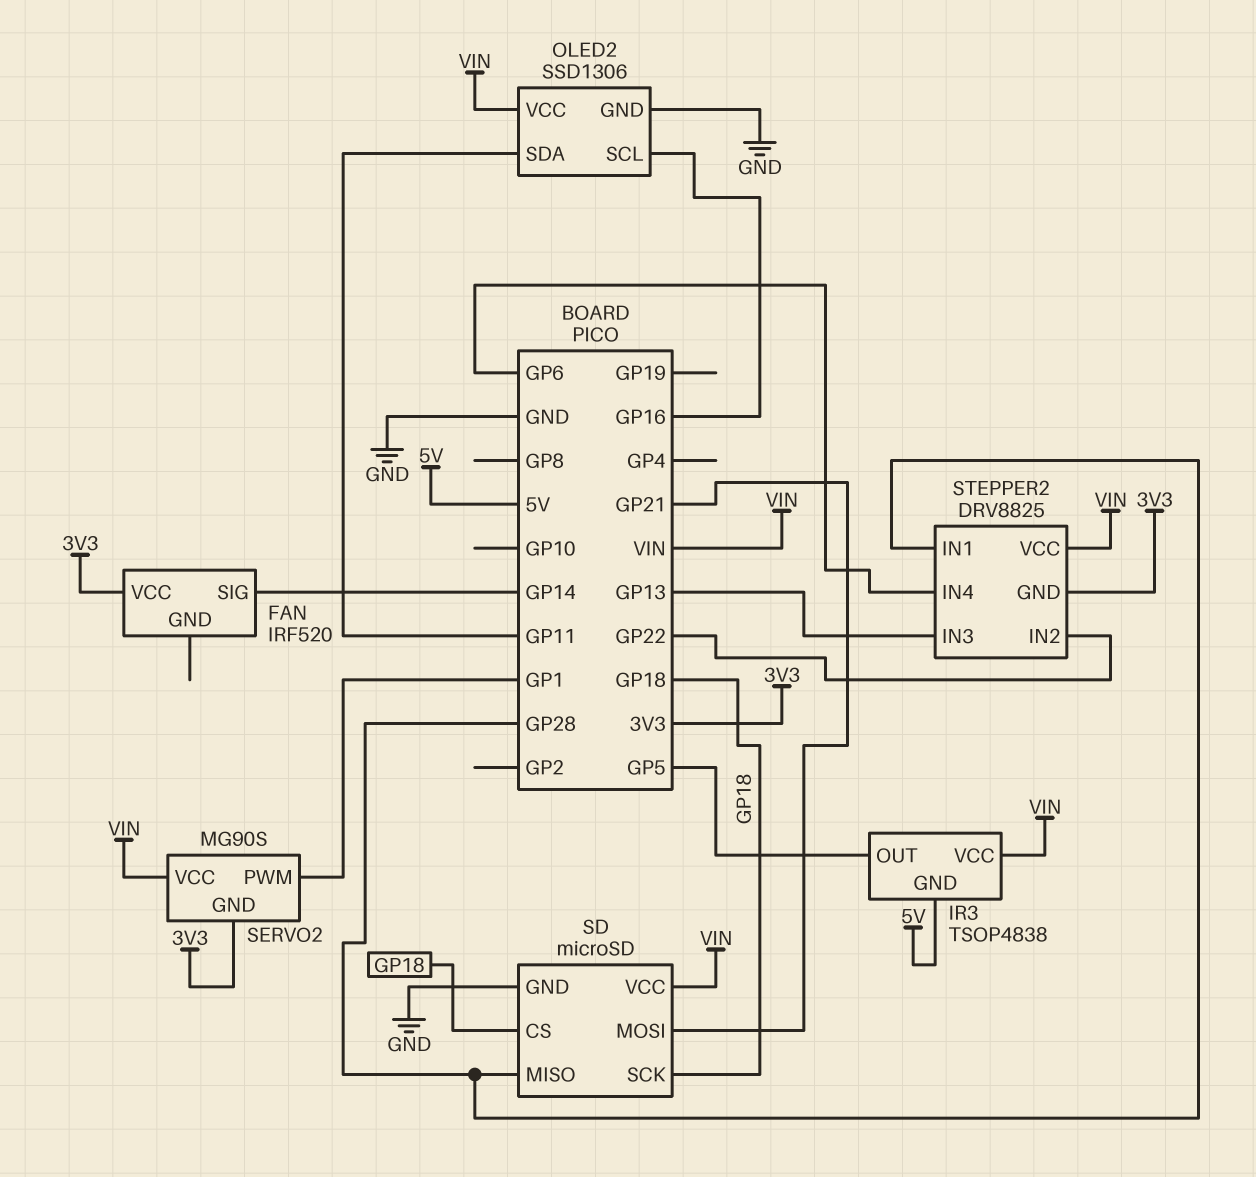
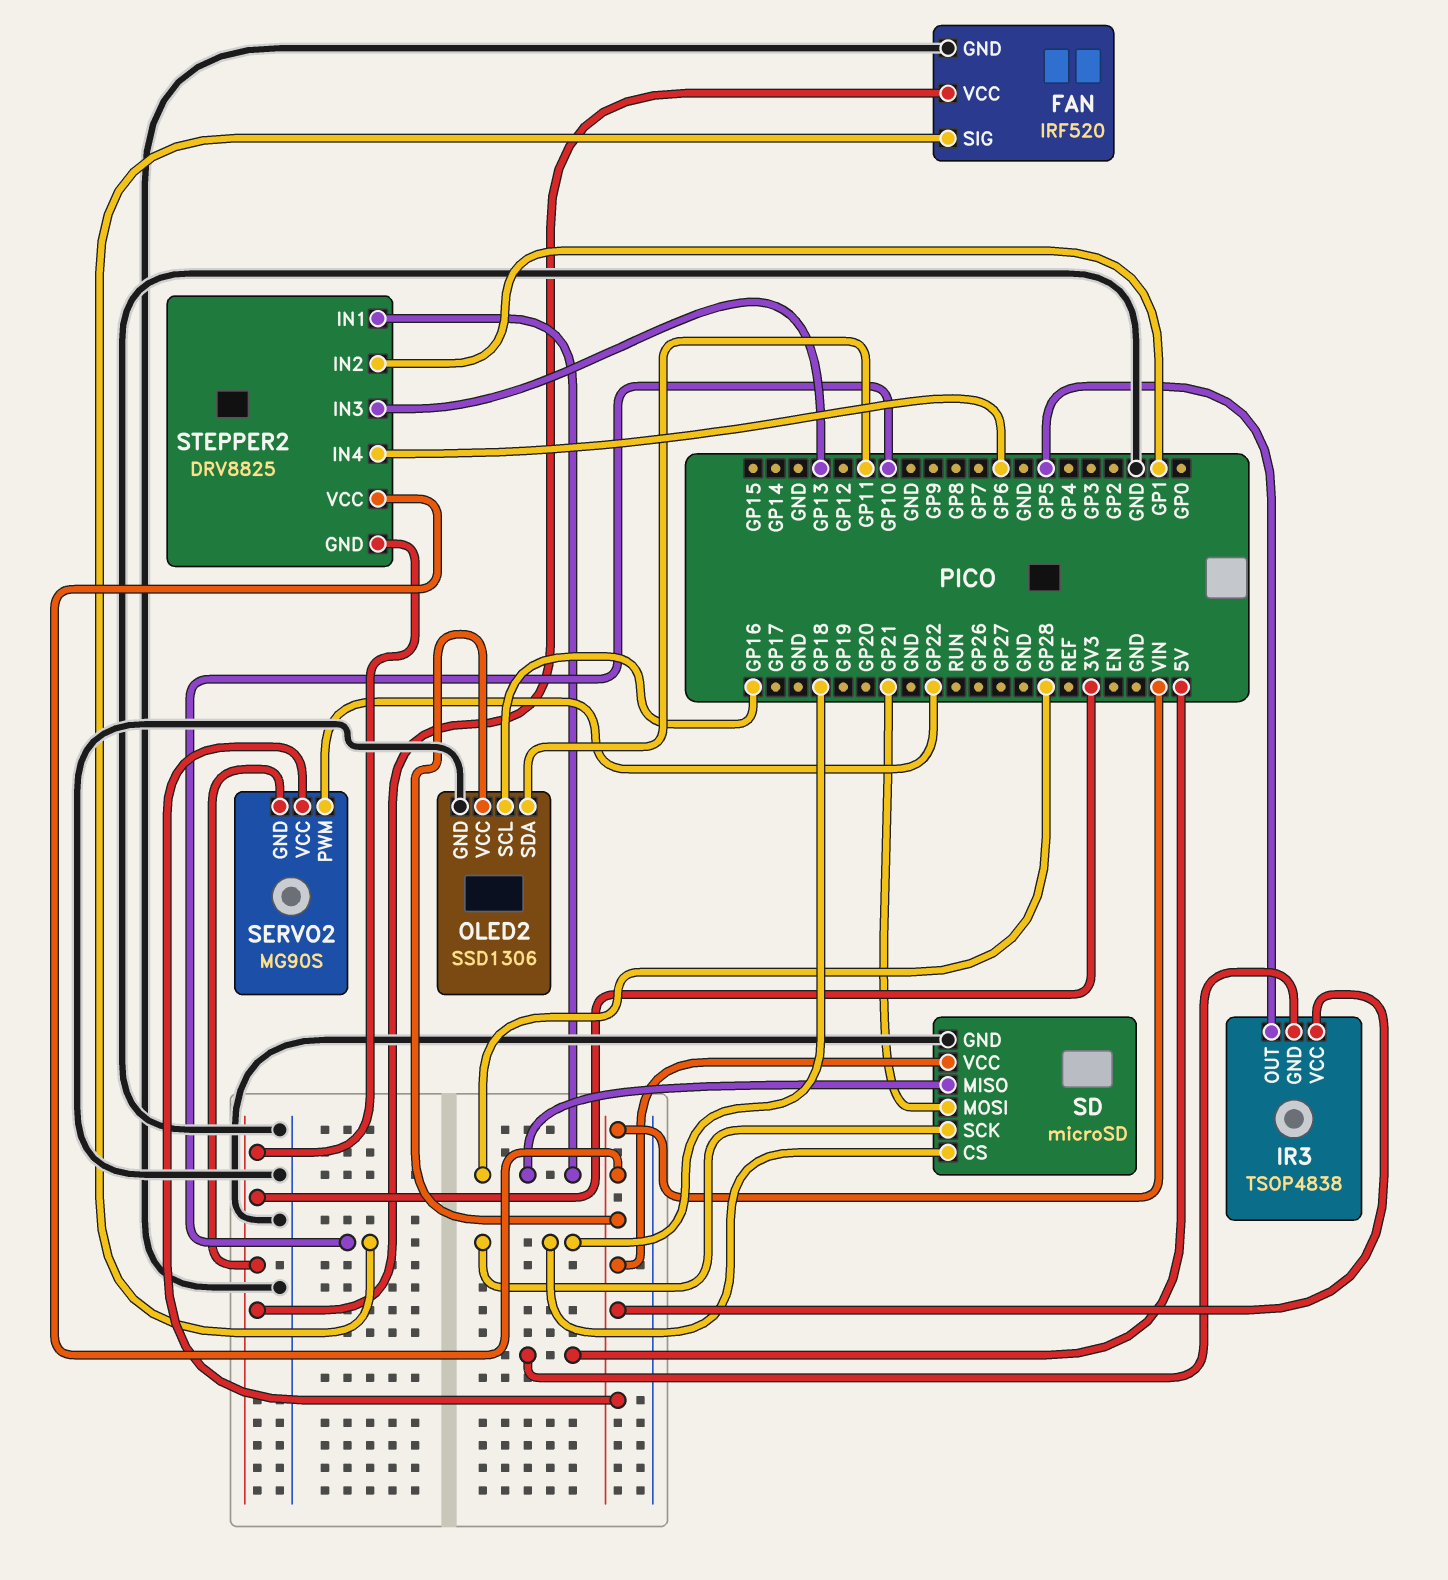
FAN pin GND: none -> GND
FAN pin SIG: GP14 -> GP10
SERVO2 pin PWM: GP1 -> GP22
STEPPER2 pin IN2: GP22 -> GP1

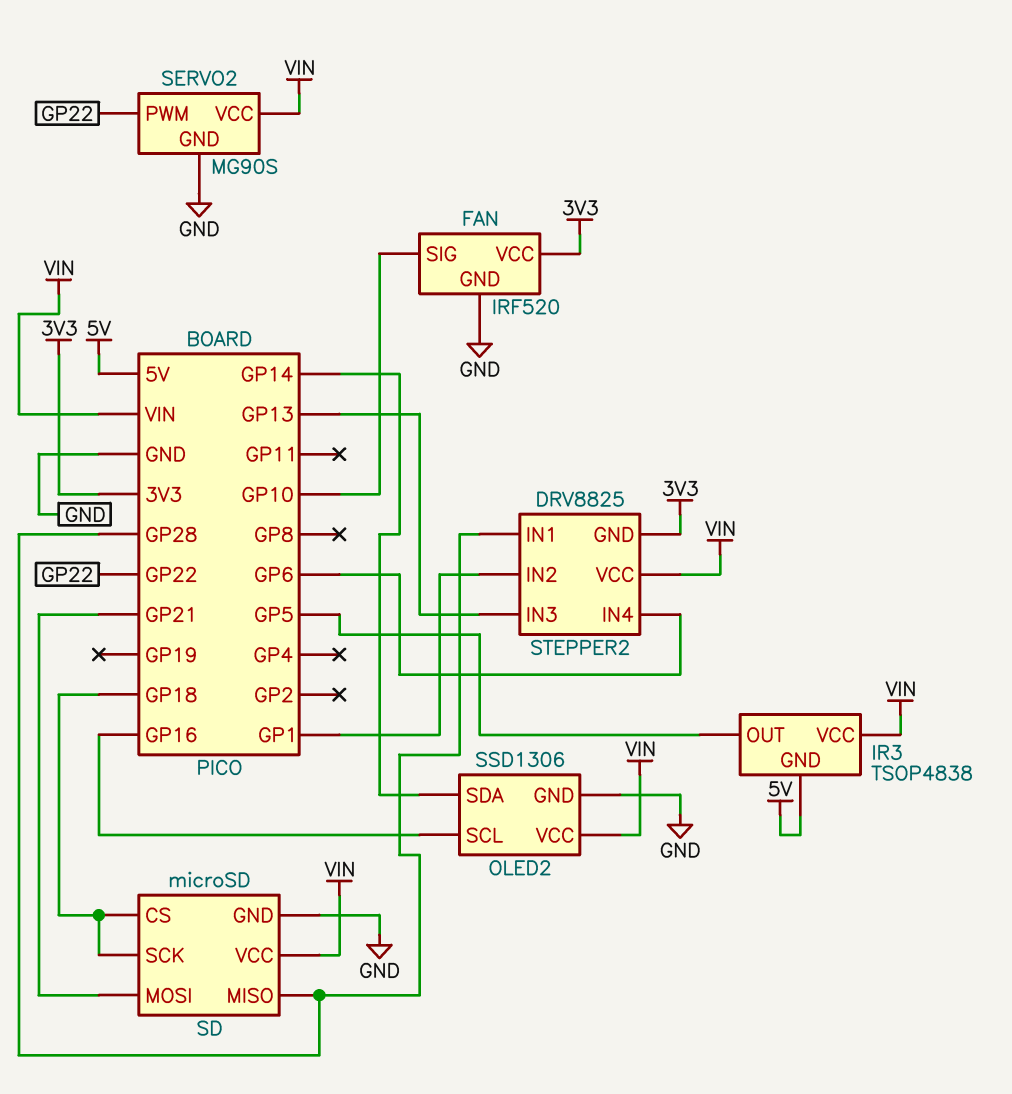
OLED2 pin SDA: GP11 -> GP14
SERVO2 pin GND: 3V3 -> GND

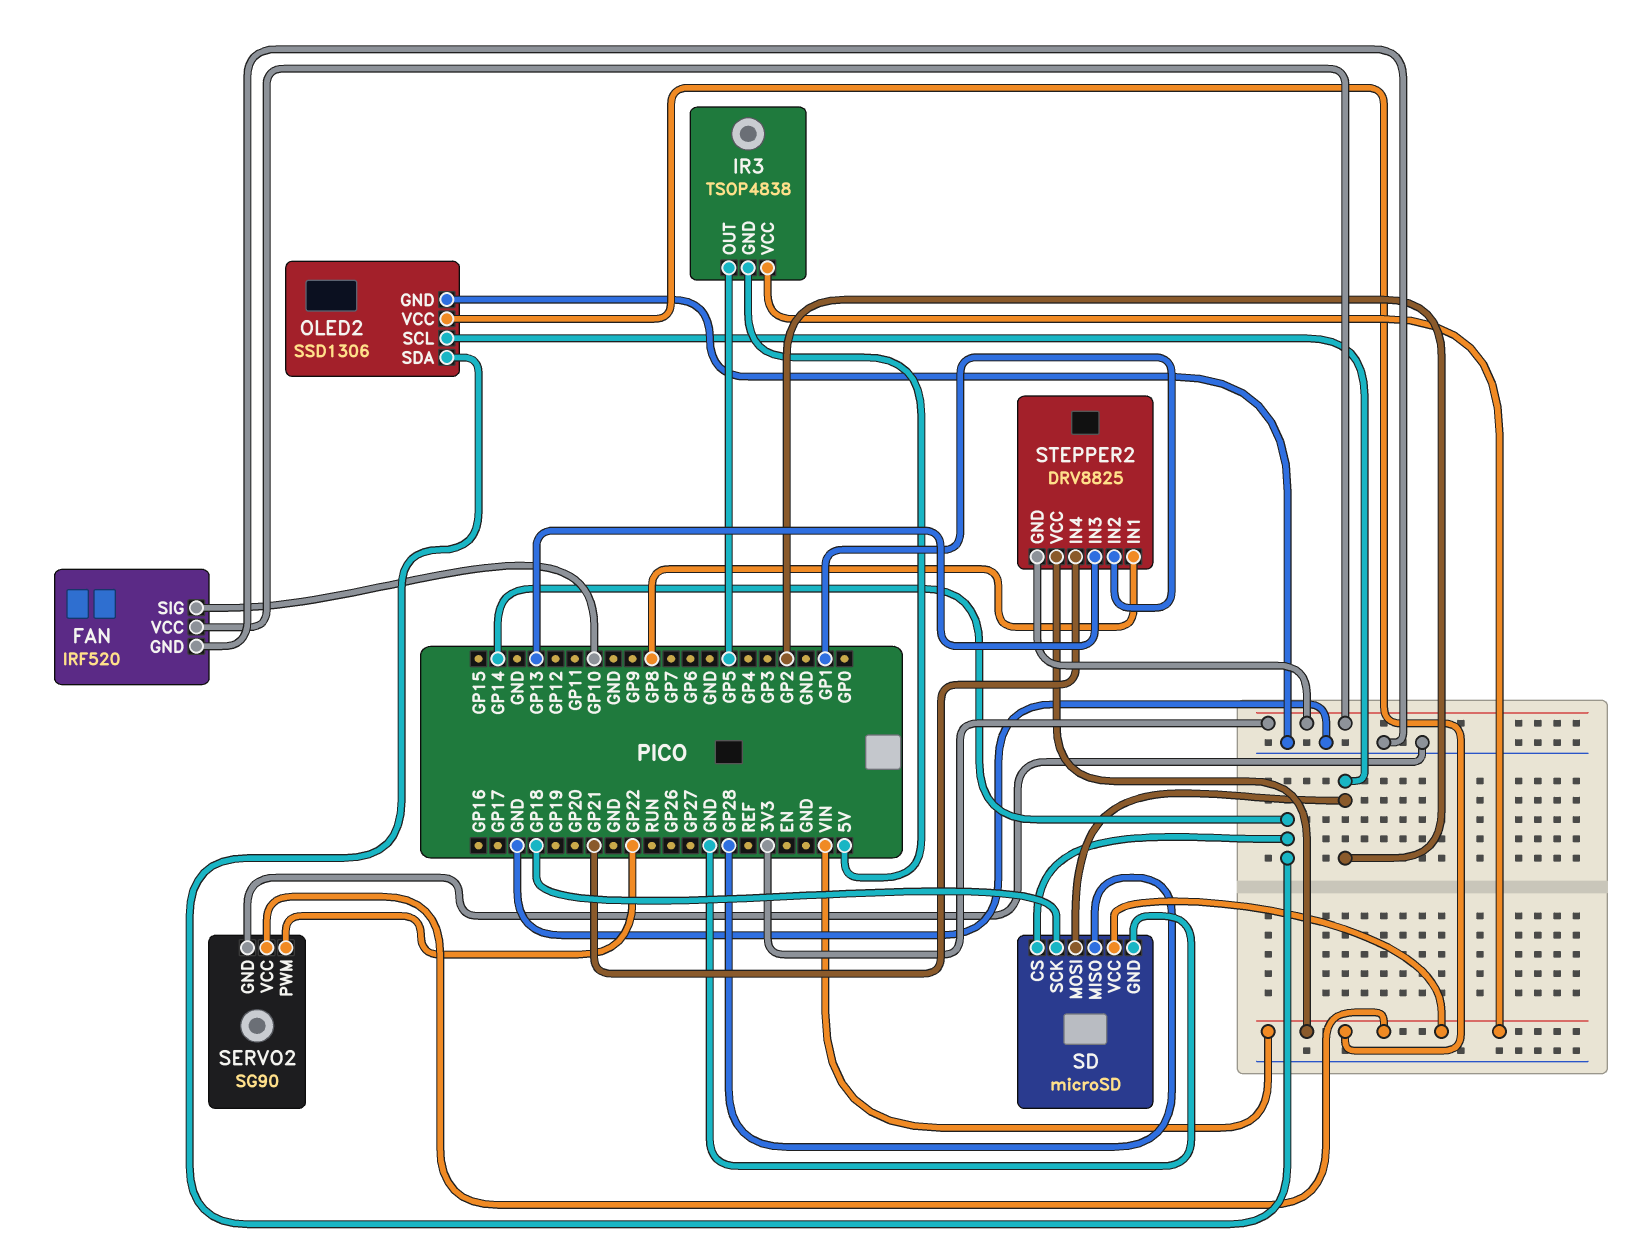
OLED2 pin SCL: GP16 -> GP2
SD pin CS: GP18 -> GP14
SD pin MOSI: GP21 -> GP2
SERVO2: MG90S -> SG90
STEPPER2 pin IN1: GP28 -> GP8
STEPPER2 pin IN4: GP6 -> GP21

